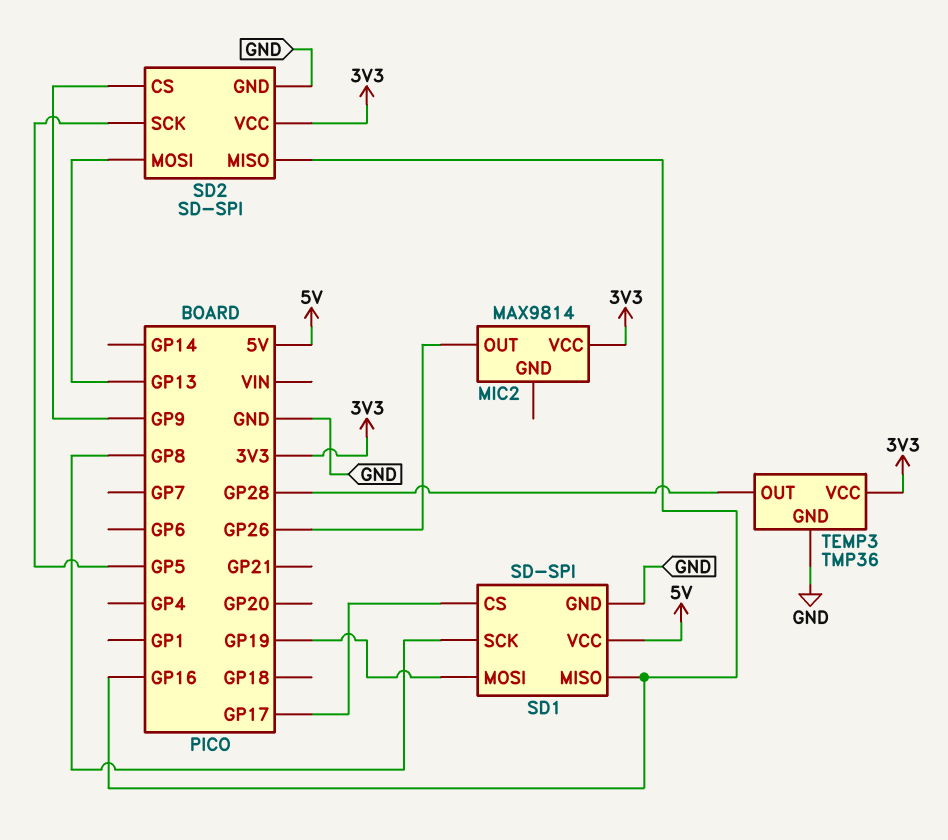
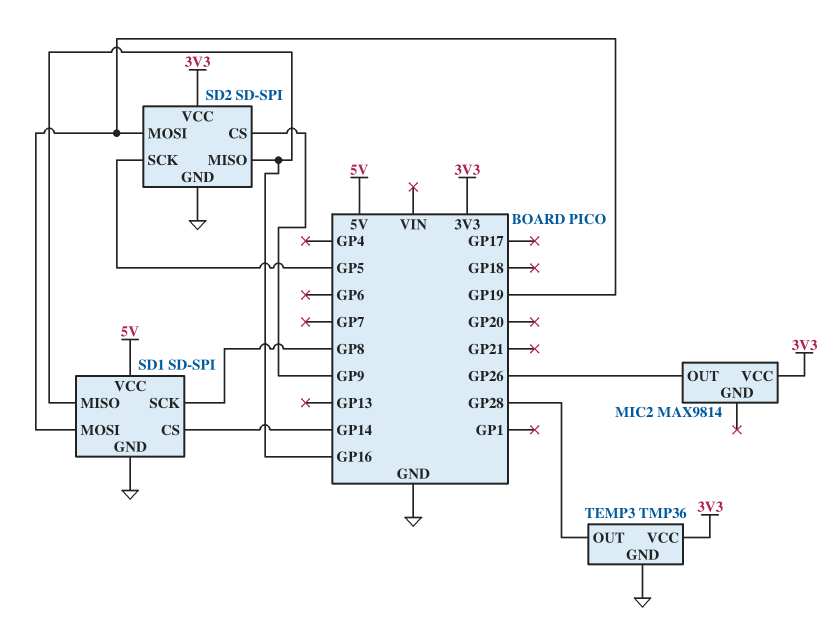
SD1 pin CS: GP17 -> GP14
SD2 pin MOSI: GP13 -> GP19

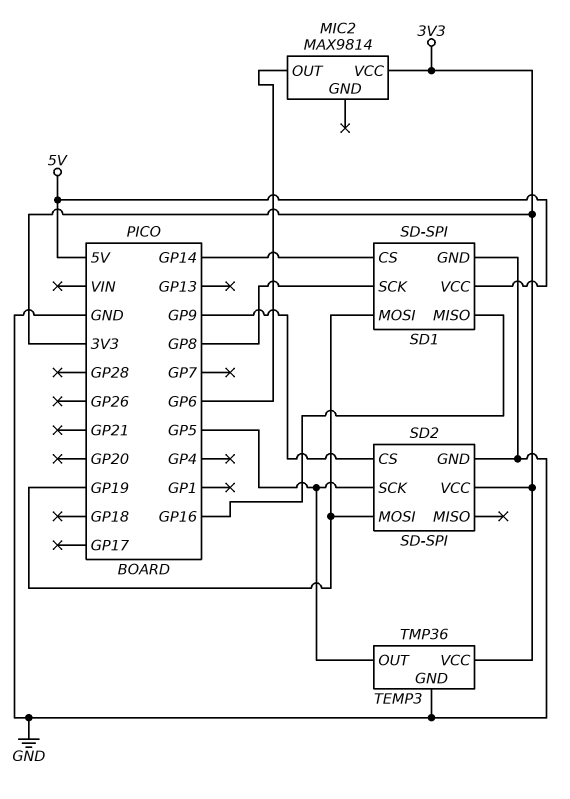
MIC2 pin OUT: GP26 -> GP6
SD2 pin MISO: GP16 -> none
TEMP3 pin OUT: GP28 -> GP5

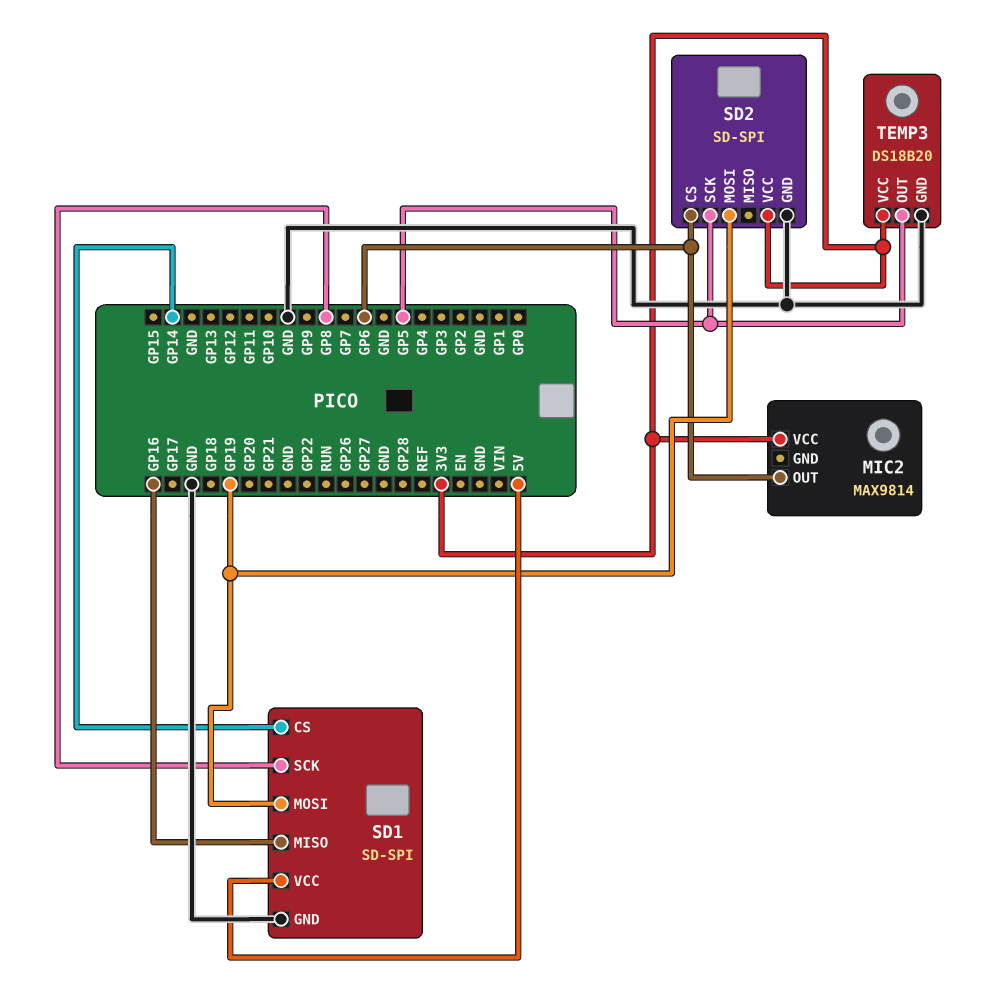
SD2 pin CS: GP9 -> GP6
TEMP3: TMP36 -> DS18B20

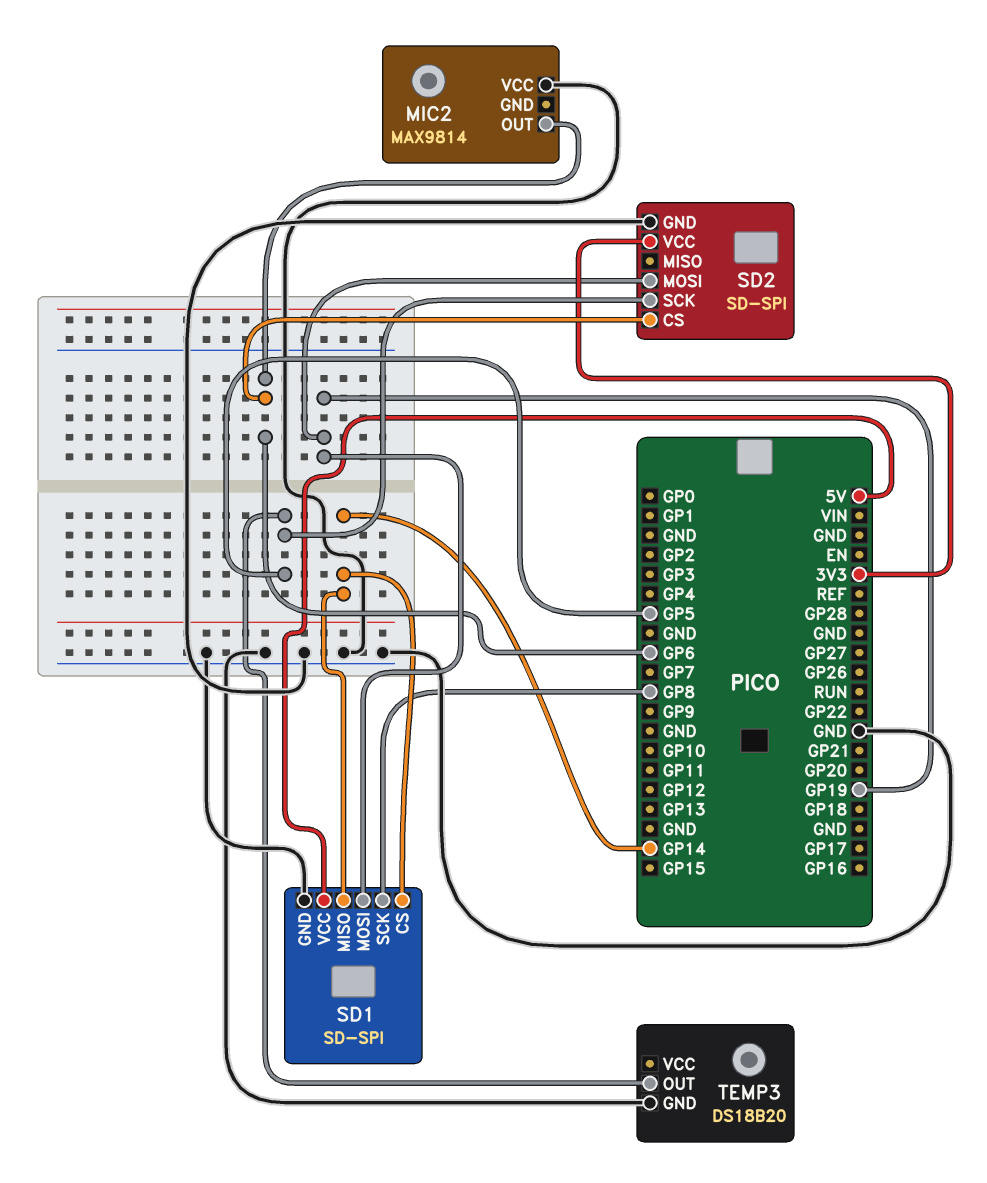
MIC2 pin VCC: 3V3 -> GND
SD1 pin MISO: GP16 -> GP14
TEMP3 pin VCC: 3V3 -> none

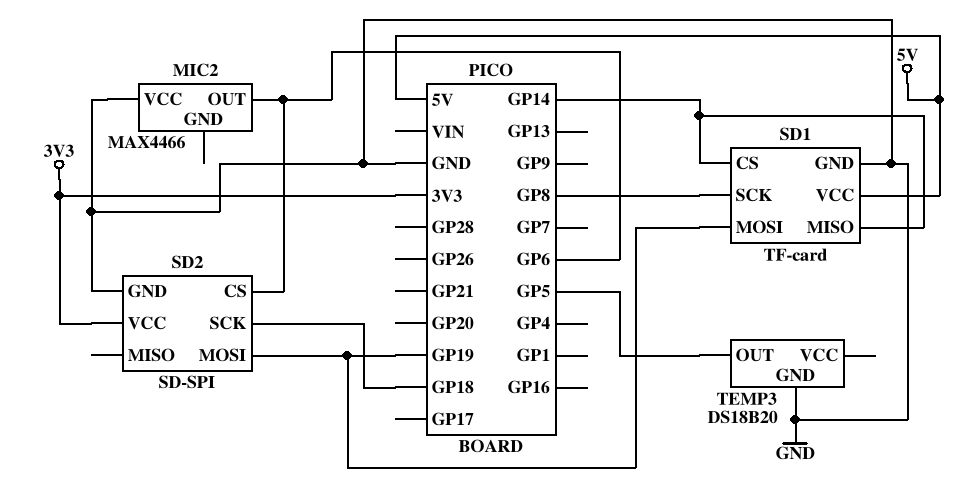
MIC2: MAX9814 -> MAX4466
SD1: SD-SPI -> TF-card
SD2 pin SCK: GP5 -> GP18

